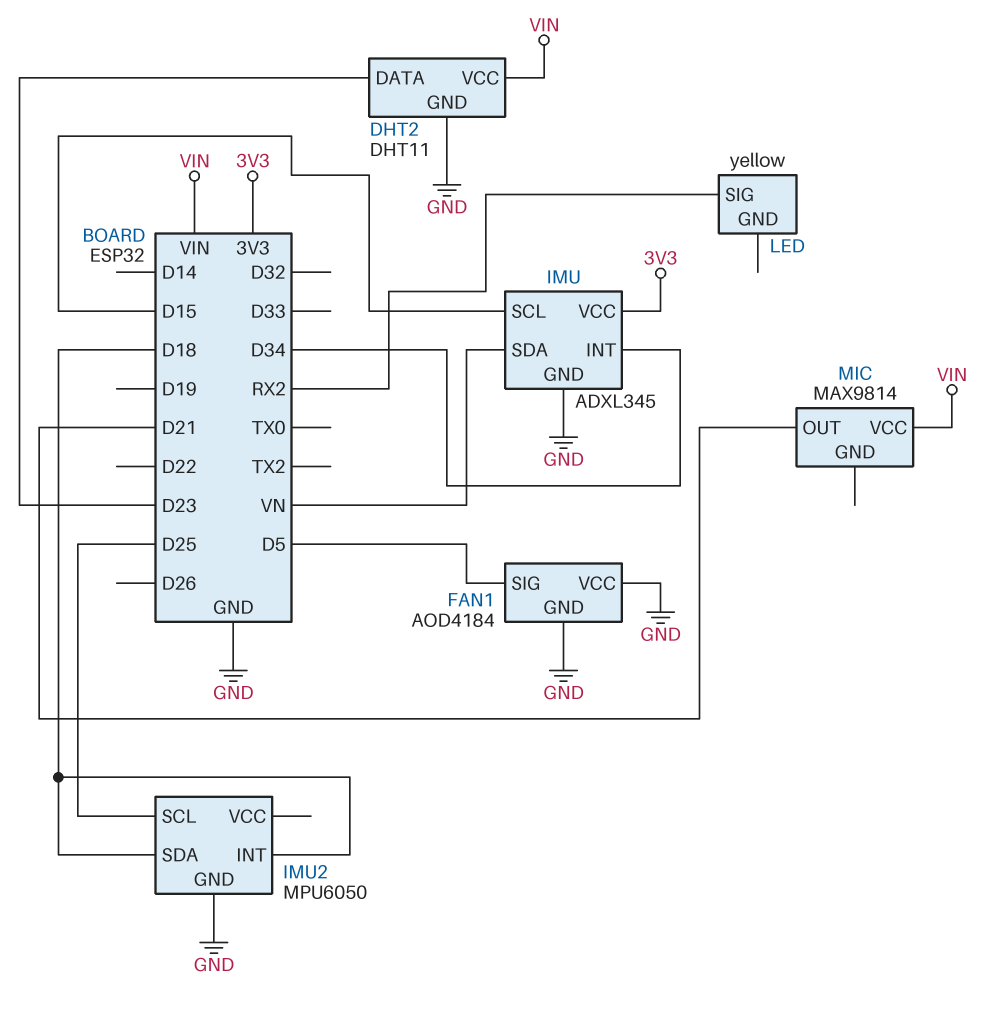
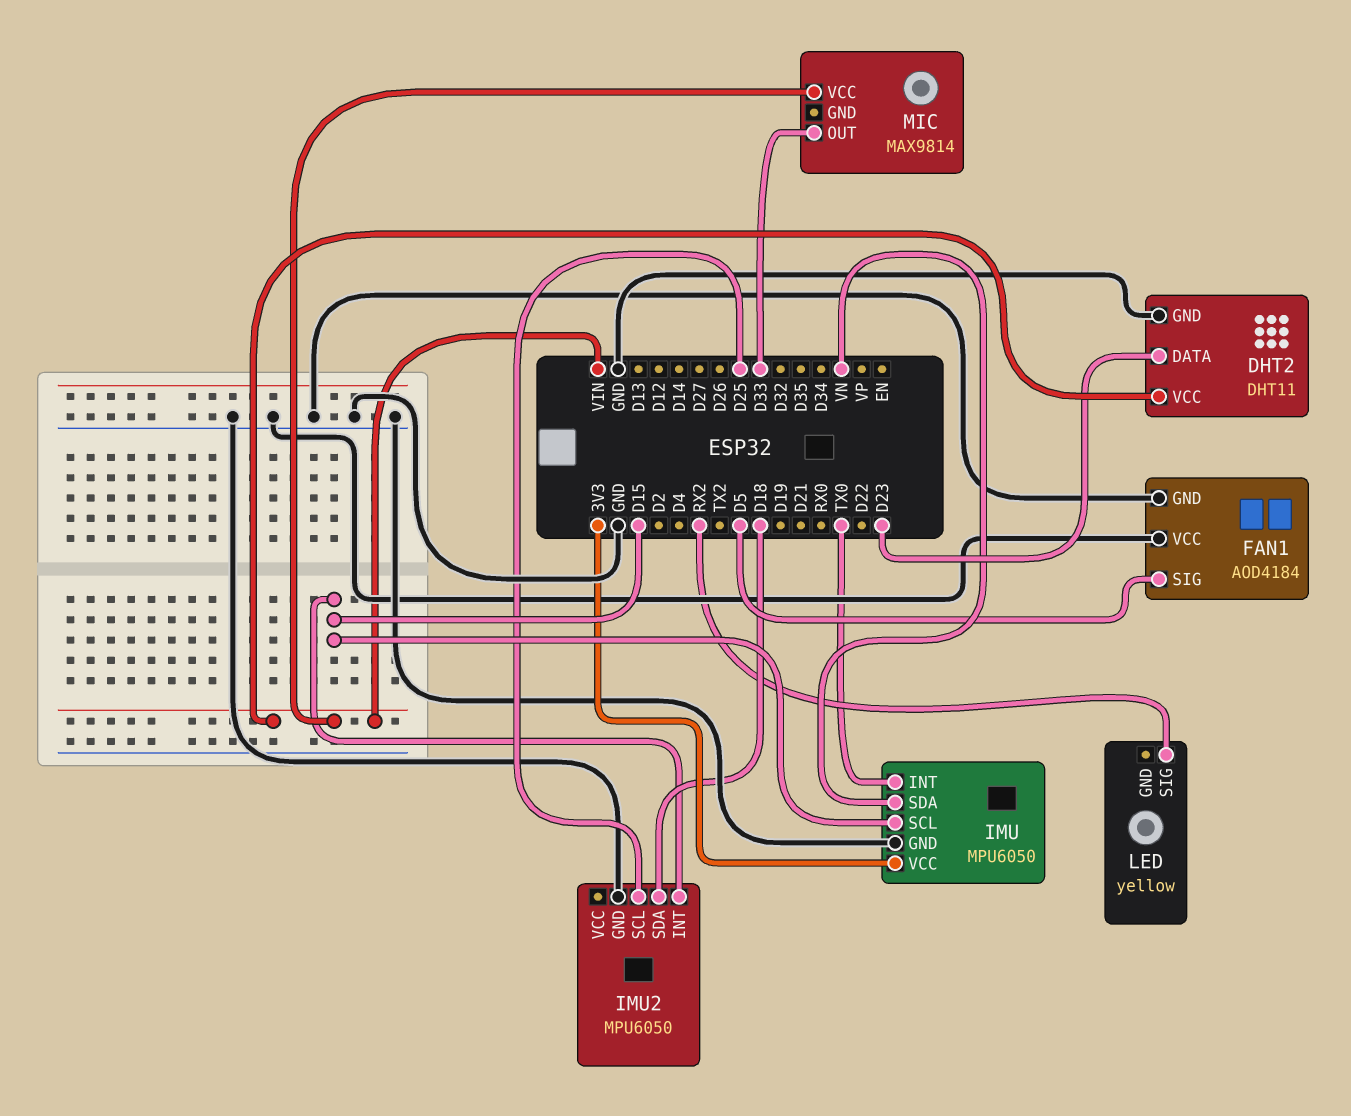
IMU: ADXL345 -> MPU6050
IMU pin INT: D34 -> TX0
IMU2 pin INT: D18 -> D15
MIC pin OUT: D21 -> D33

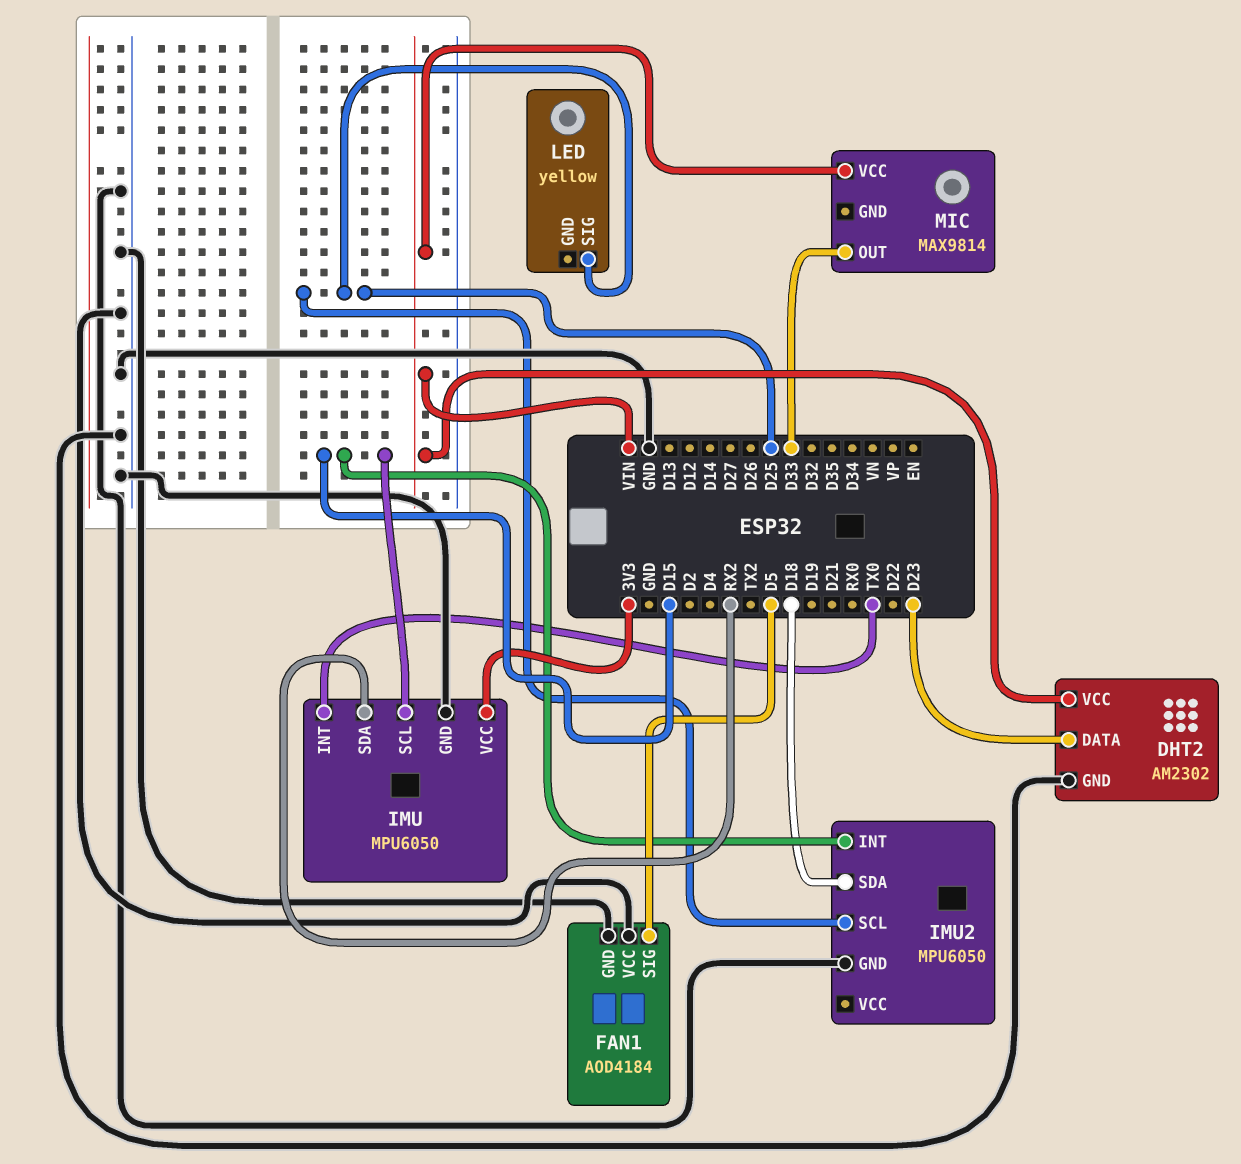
DHT2: DHT11 -> AM2302
IMU pin SDA: VN -> RX2
LED pin SIG: RX2 -> D25

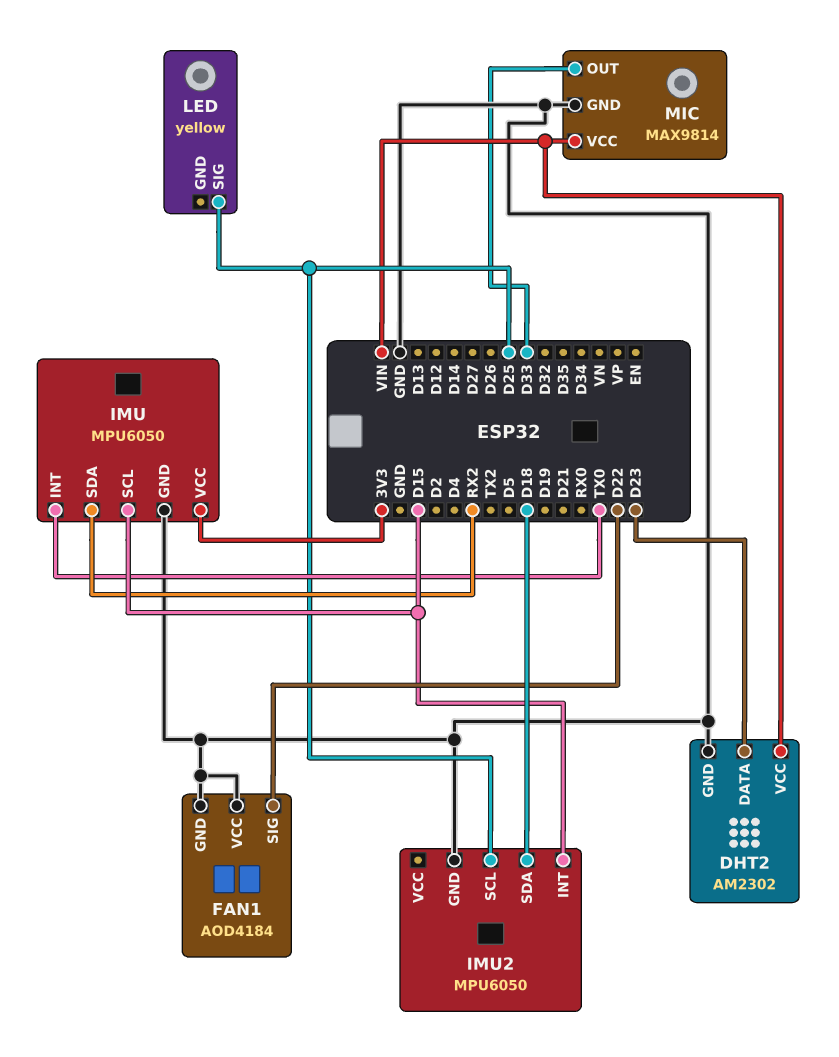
FAN1 pin SIG: D5 -> D22
MIC pin GND: none -> GND

